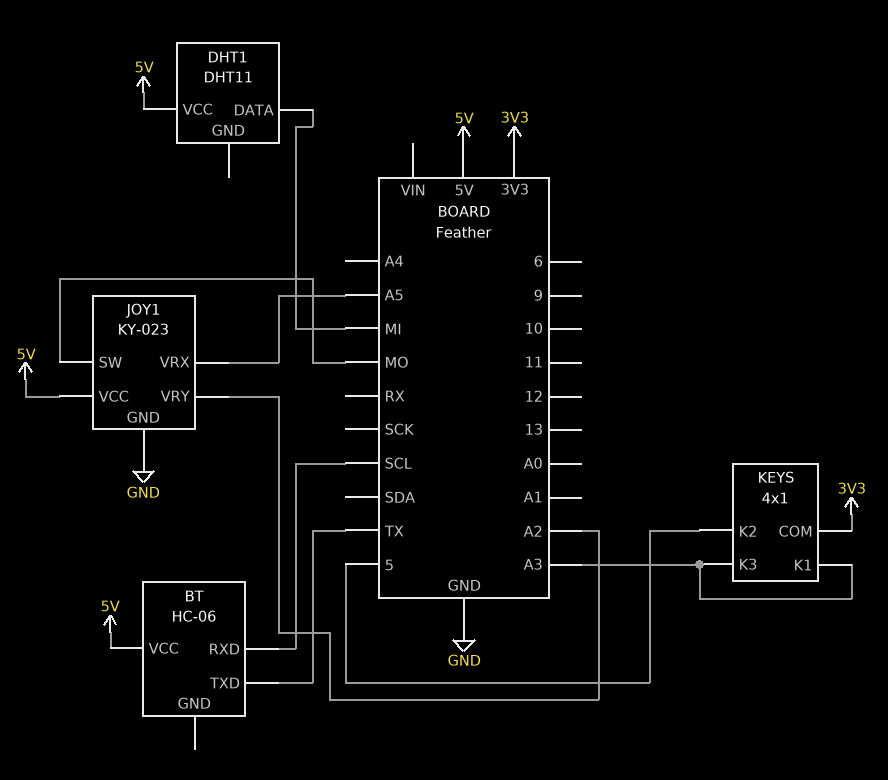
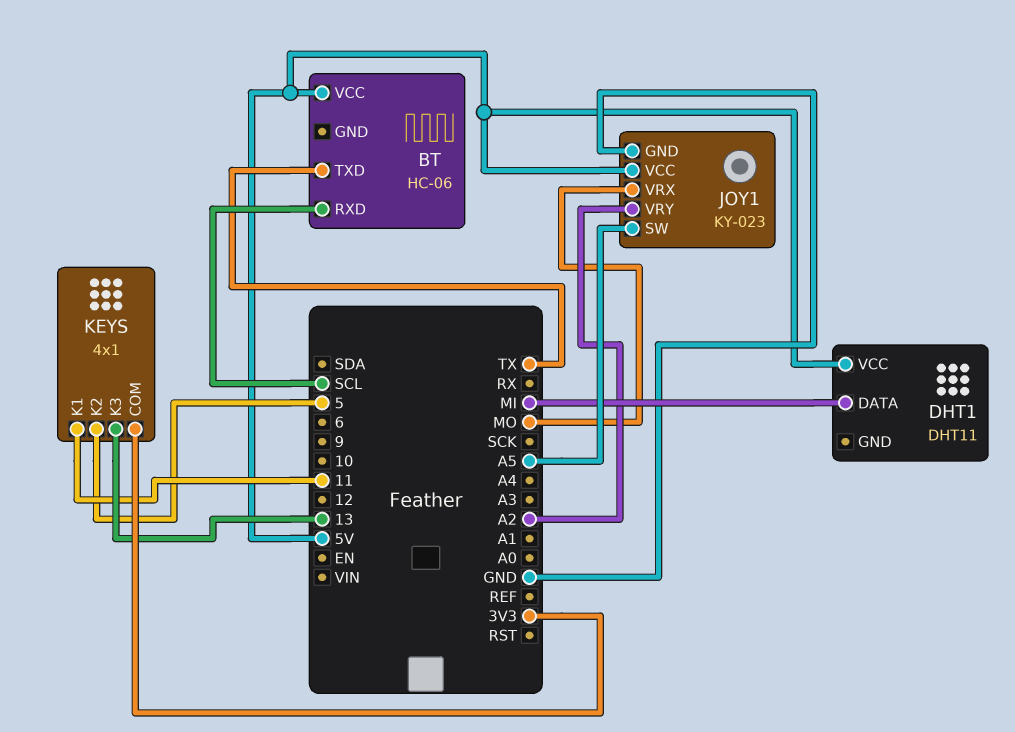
JOY1 pin SW: MO -> A5
JOY1 pin VRX: A5 -> MO
KEYS pin K1: A3 -> 11
KEYS pin K3: A3 -> 13

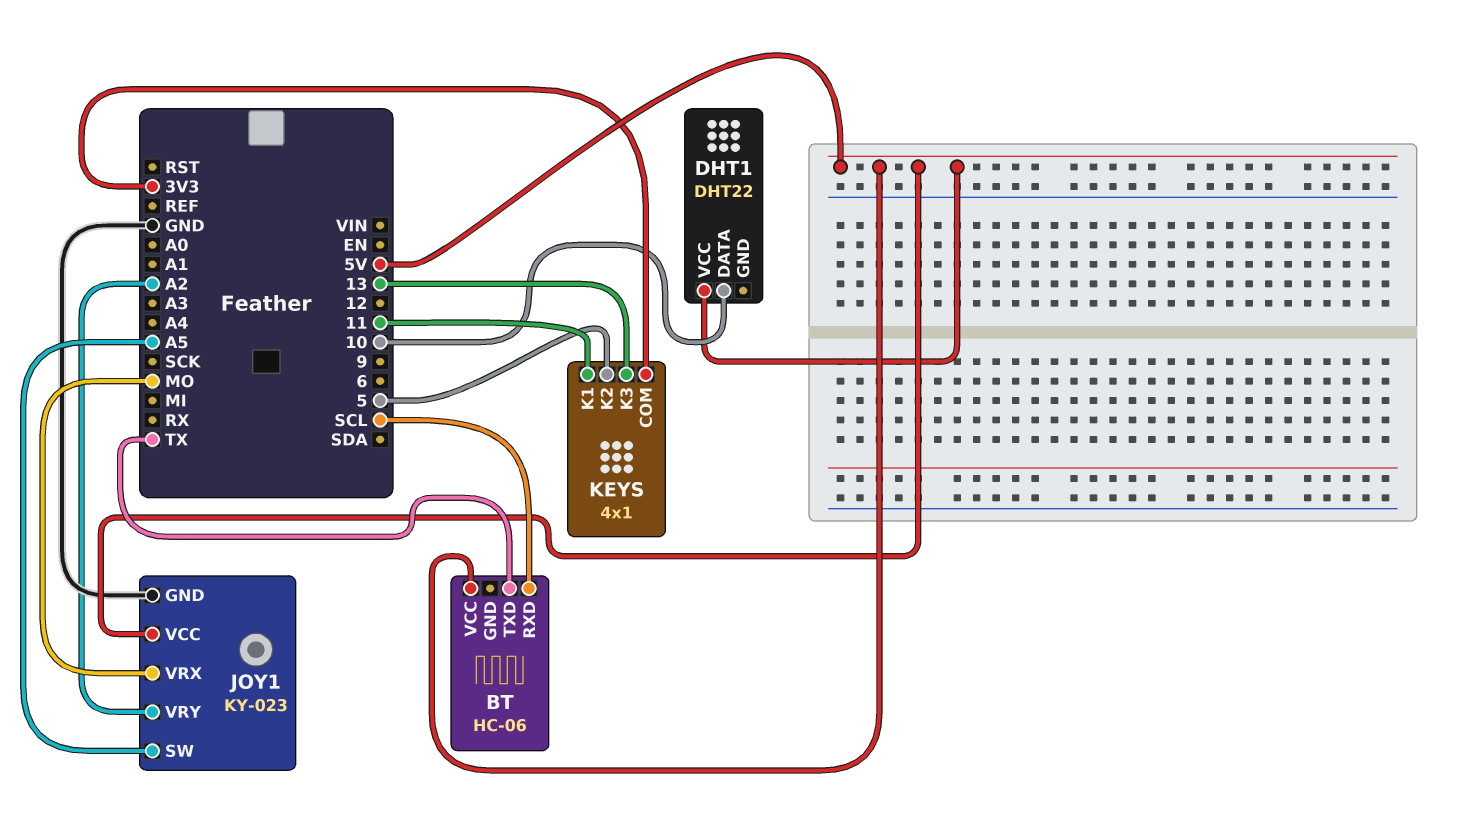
DHT1: DHT11 -> DHT22
DHT1 pin DATA: MI -> 10

